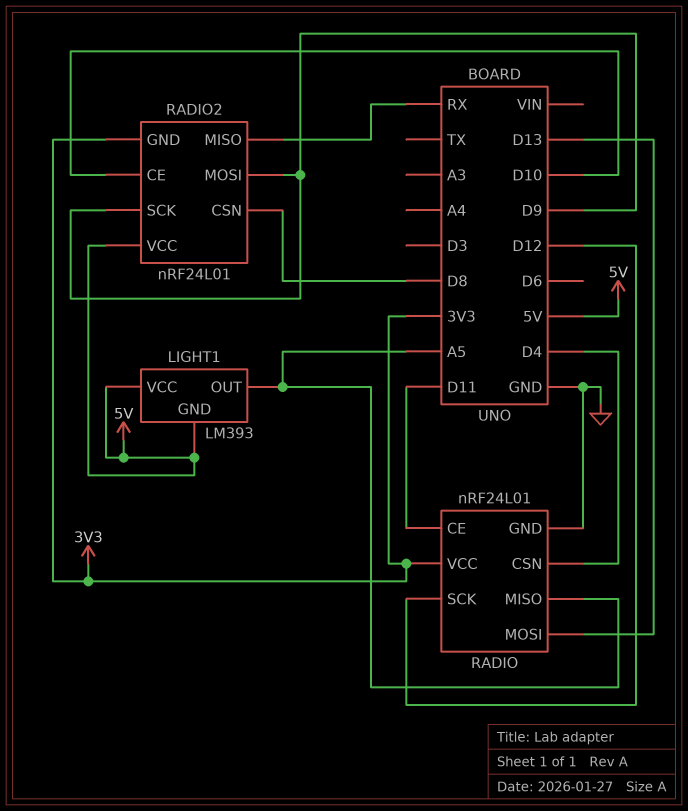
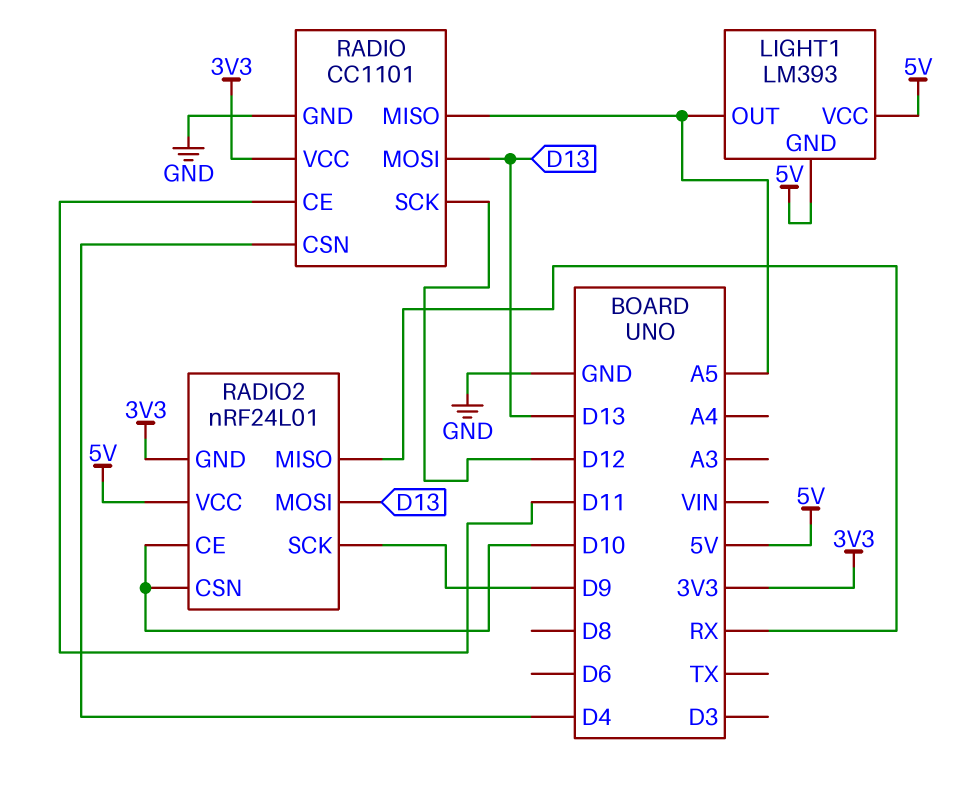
RADIO: nRF24L01 -> CC1101
RADIO2 pin CSN: D8 -> D10
RADIO2 pin MOSI: D9 -> D13

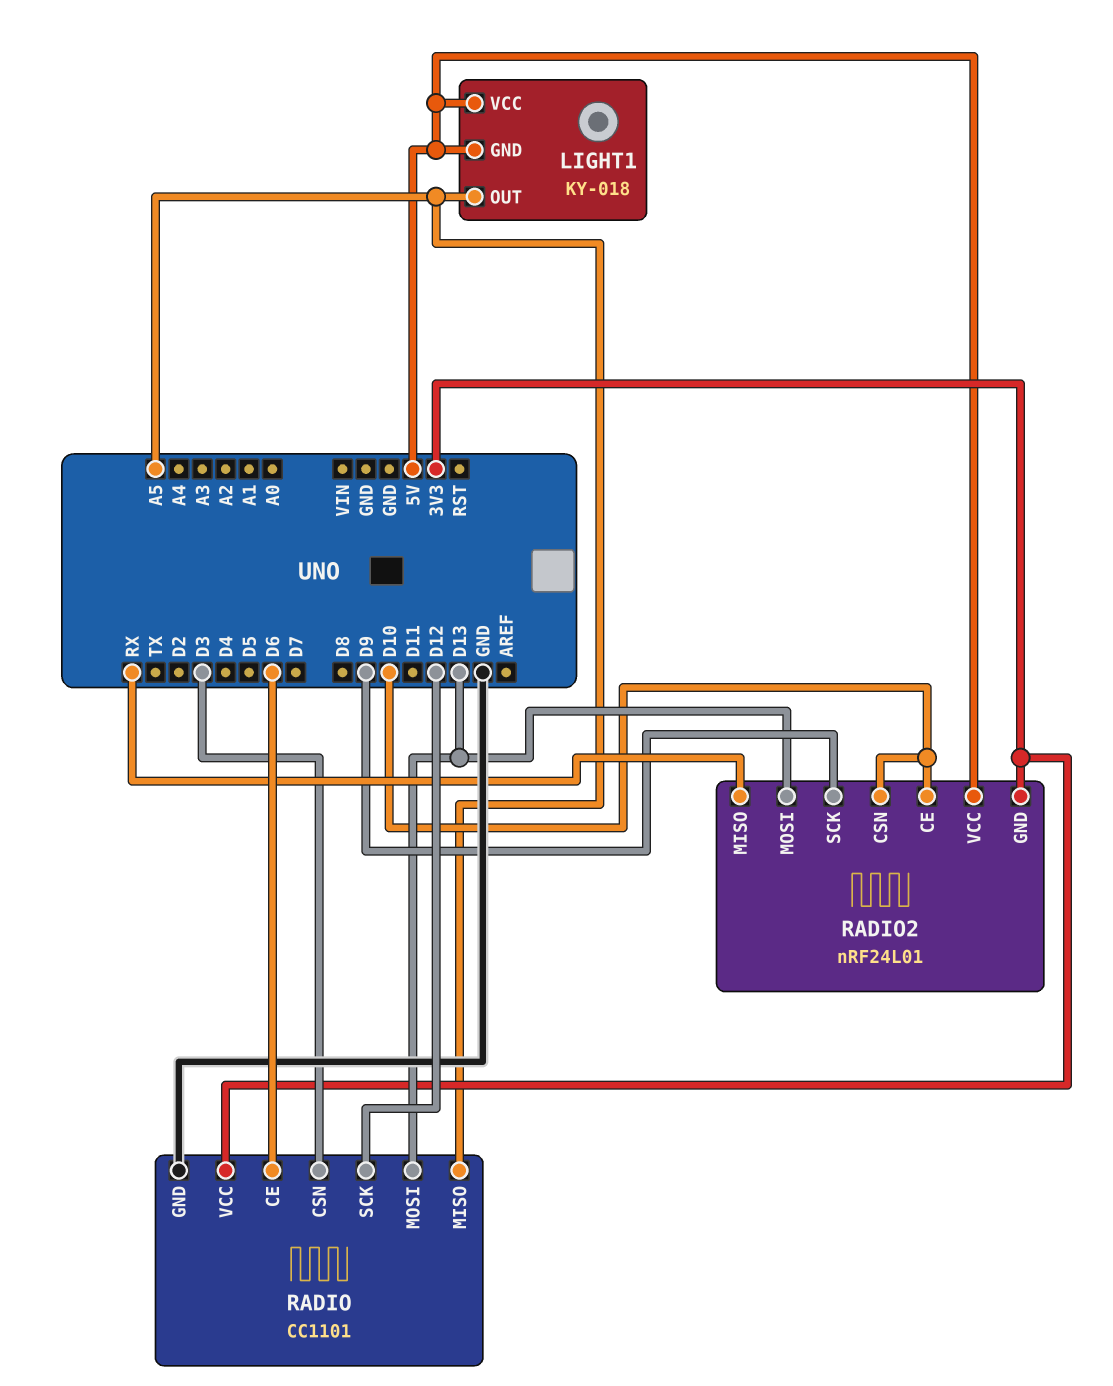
LIGHT1: LM393 -> KY-018
RADIO pin CE: D11 -> D6
RADIO pin CSN: D4 -> D3

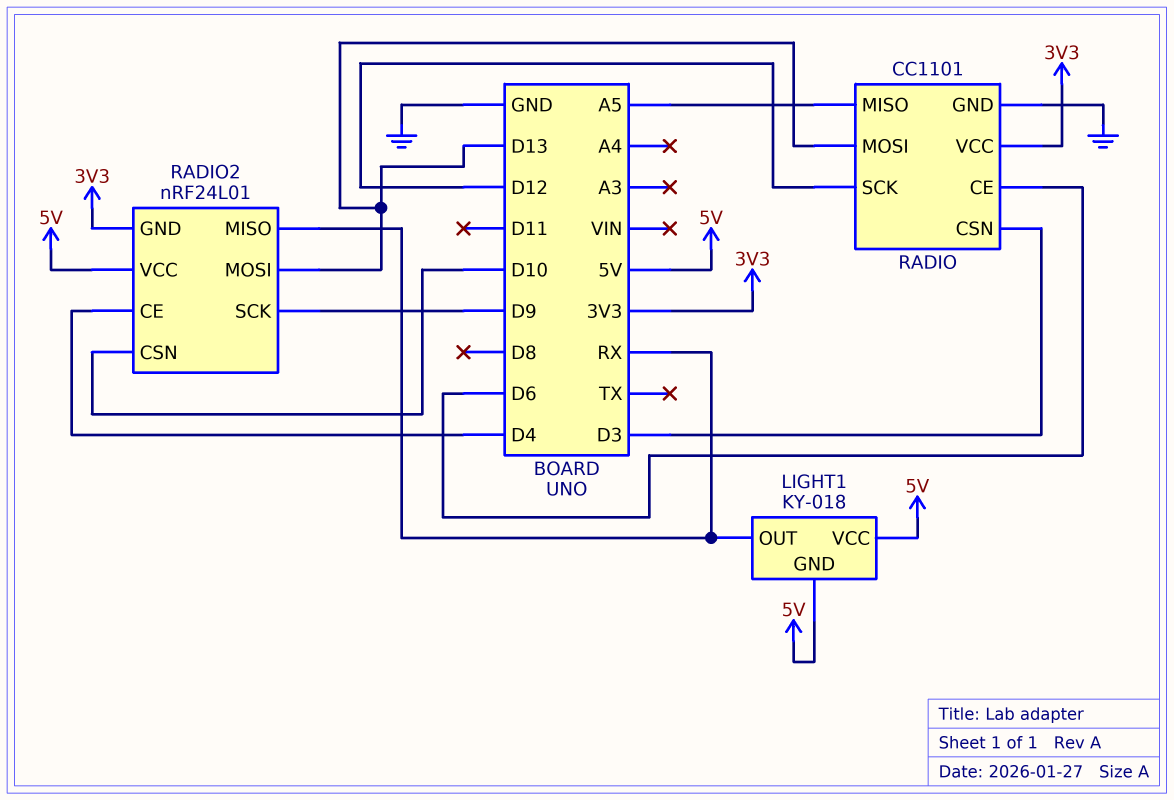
LIGHT1 pin OUT: A5 -> RX
RADIO2 pin CE: D10 -> D4

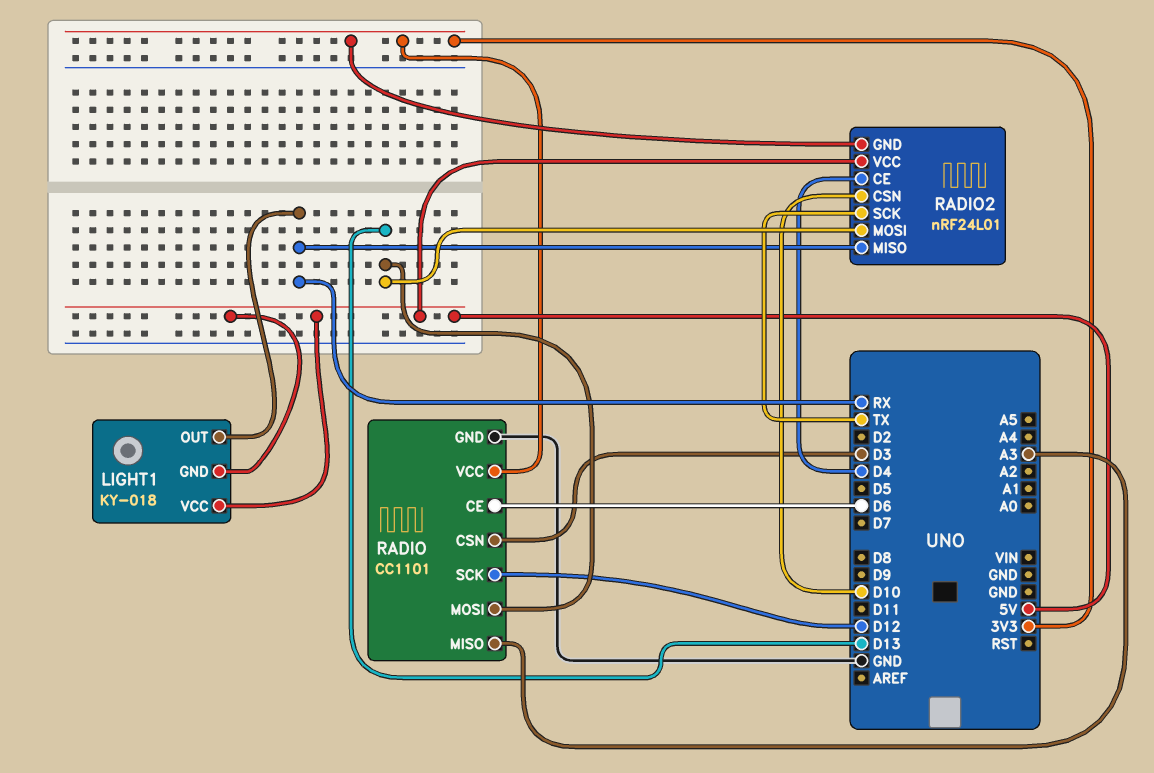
RADIO pin MISO: A5 -> A3
RADIO2 pin SCK: D9 -> TX

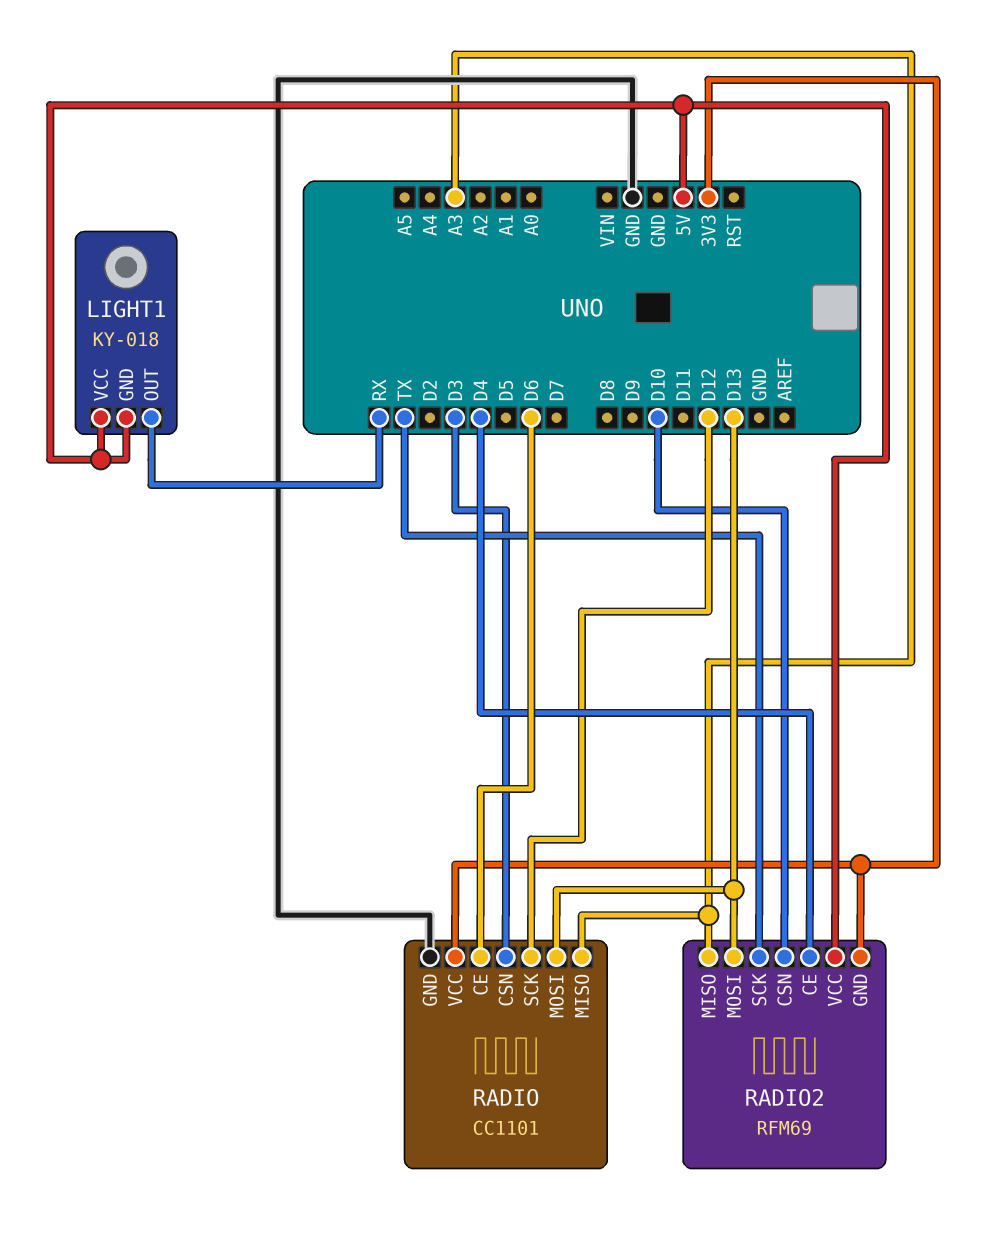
RADIO2: nRF24L01 -> RFM69
RADIO2 pin MISO: RX -> A3

